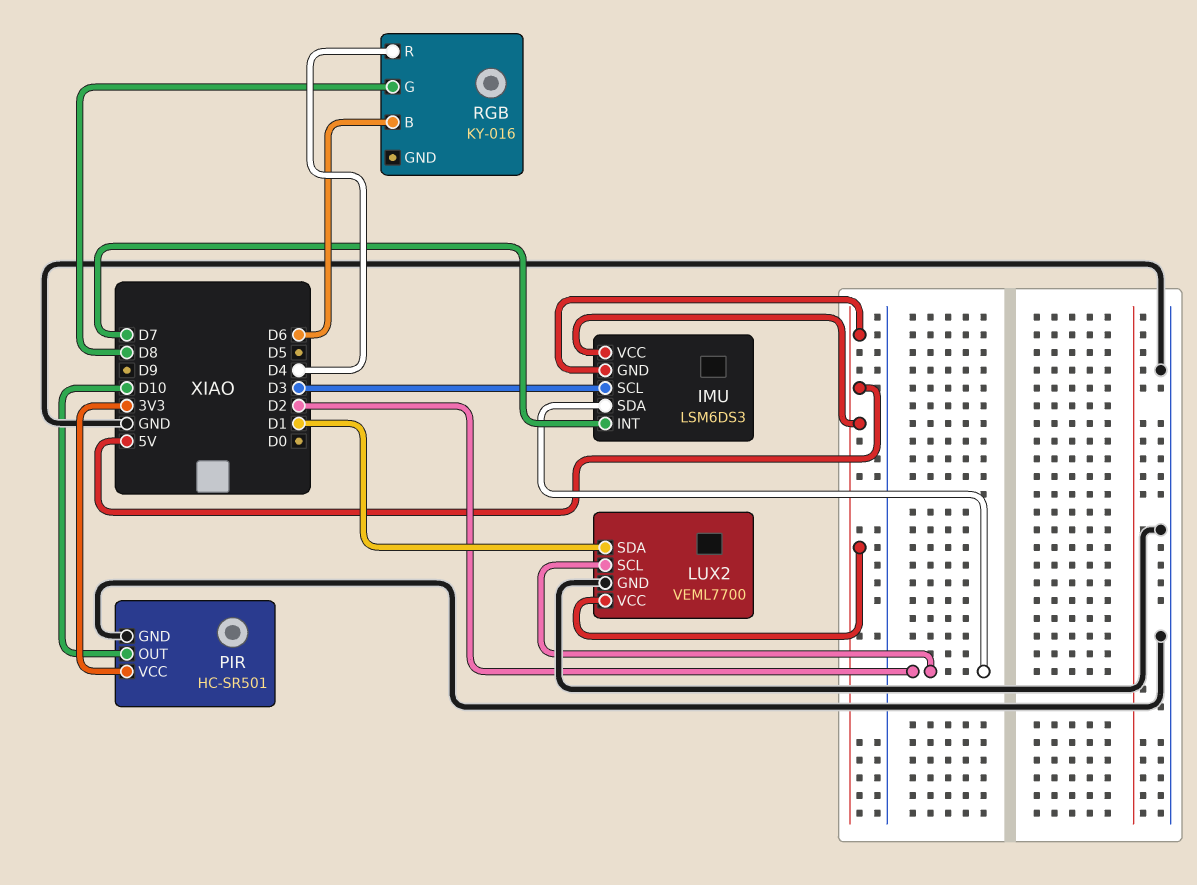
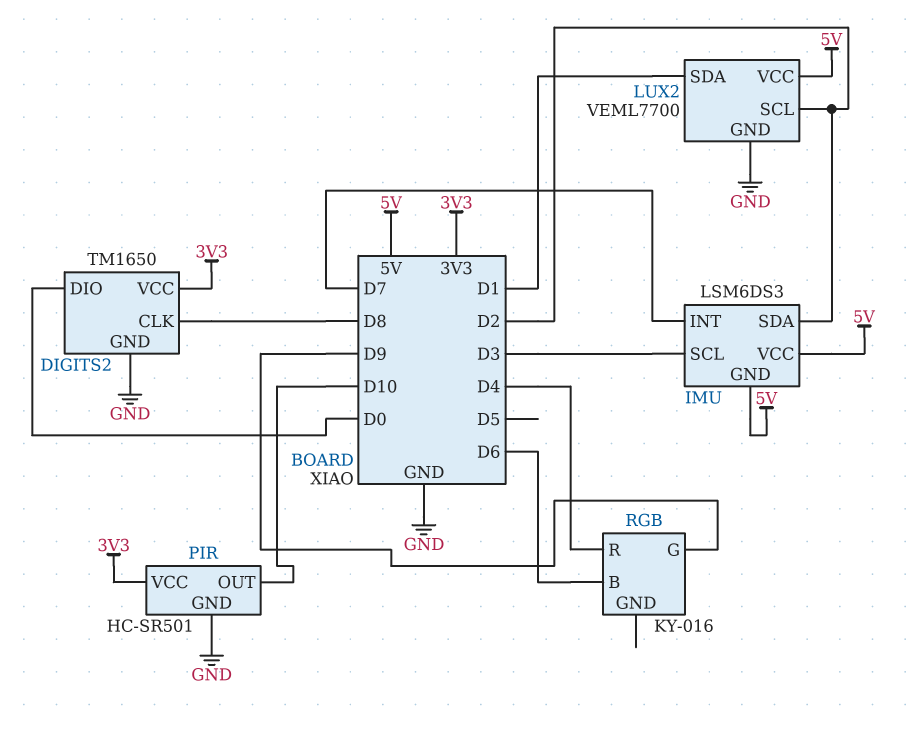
DIGITS2: none -> TM1650
DIGITS2 pin CLK: none -> D8
DIGITS2 pin DIO: none -> D0
DIGITS2 pin GND: none -> GND
DIGITS2 pin VCC: none -> 3V3
RGB pin G: D8 -> D9

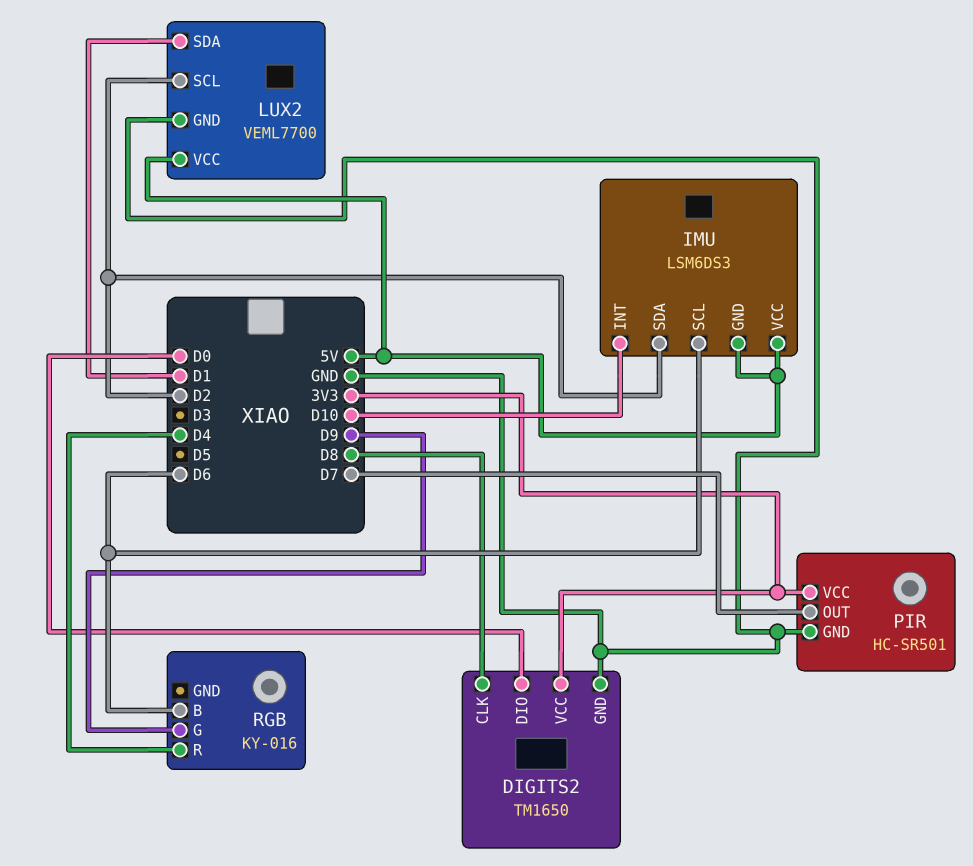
IMU pin INT: D7 -> D10
IMU pin SCL: D3 -> D6
PIR pin OUT: D10 -> D7

